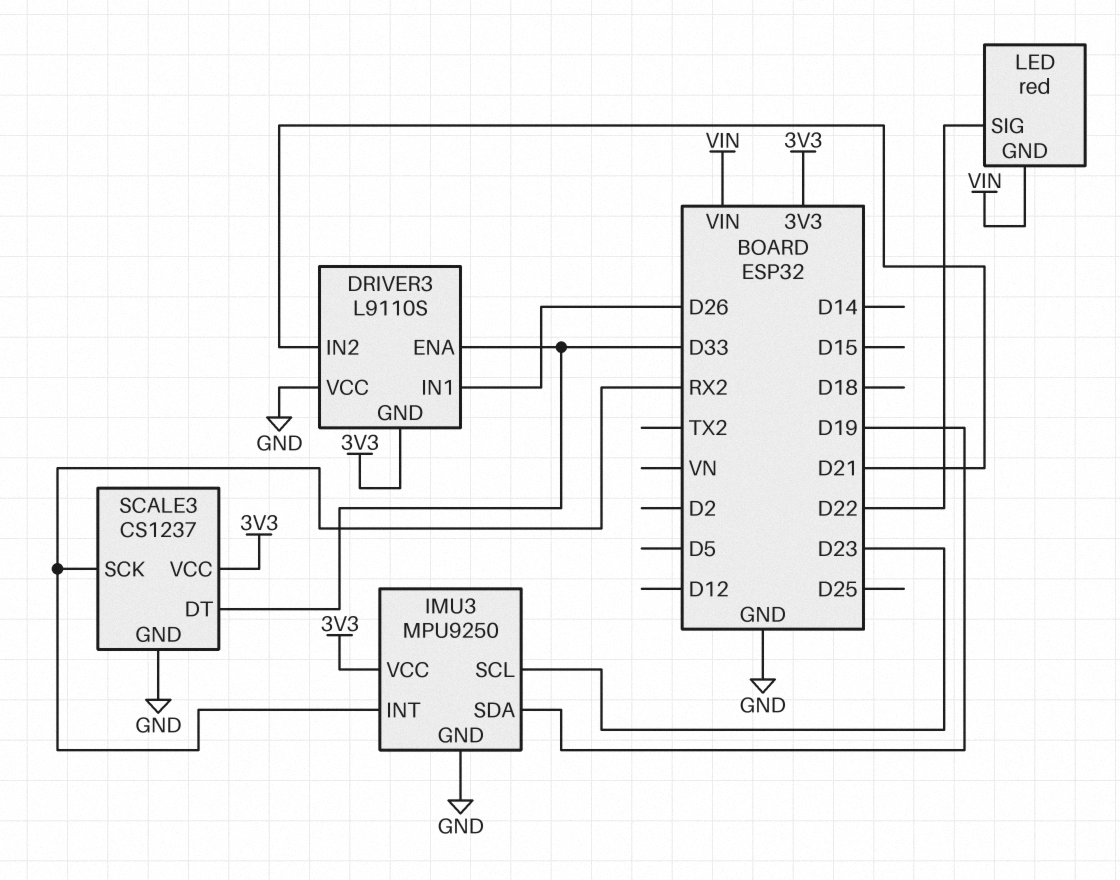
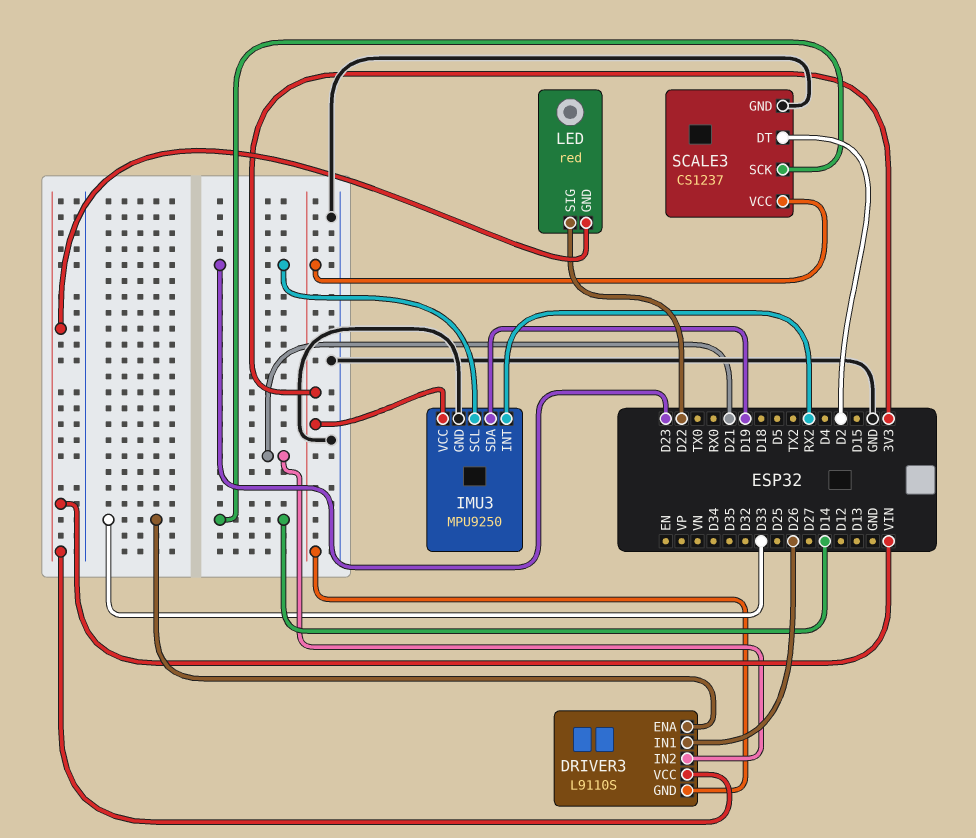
DRIVER3 pin VCC: GND -> VIN
SCALE3 pin DT: D33 -> D2
SCALE3 pin SCK: RX2 -> D14

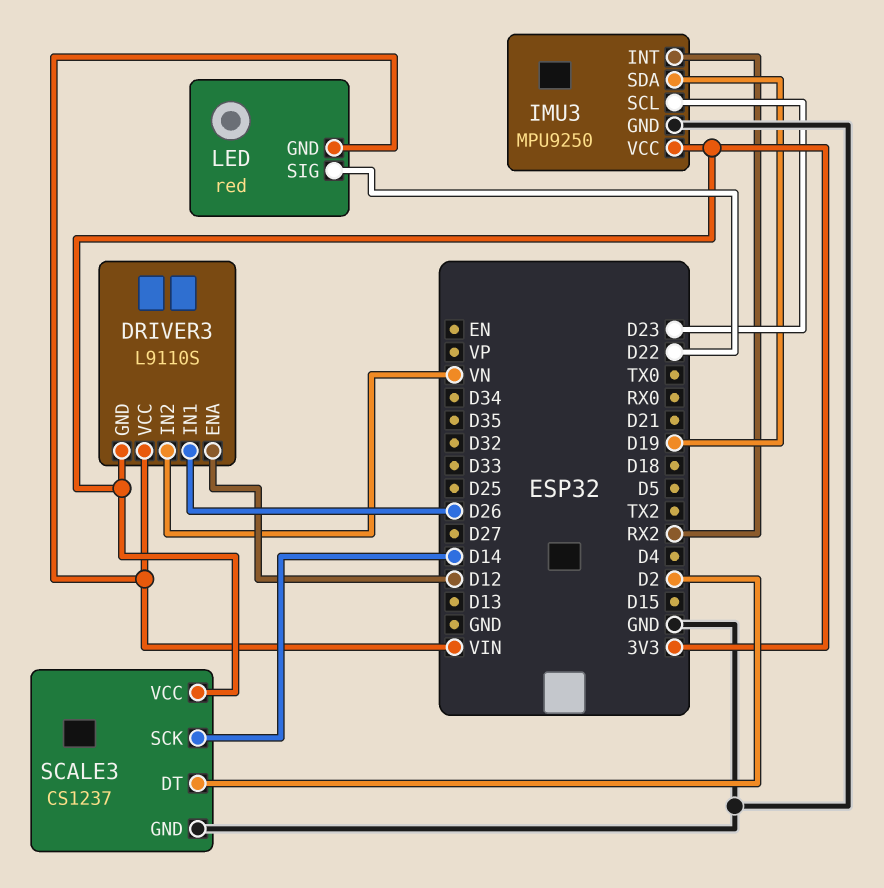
DRIVER3 pin ENA: D33 -> D12
DRIVER3 pin IN2: D21 -> VN

